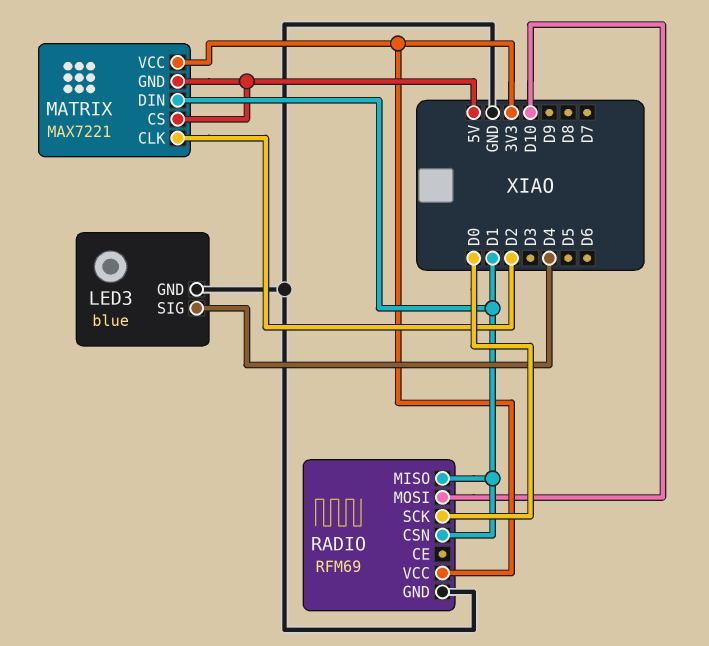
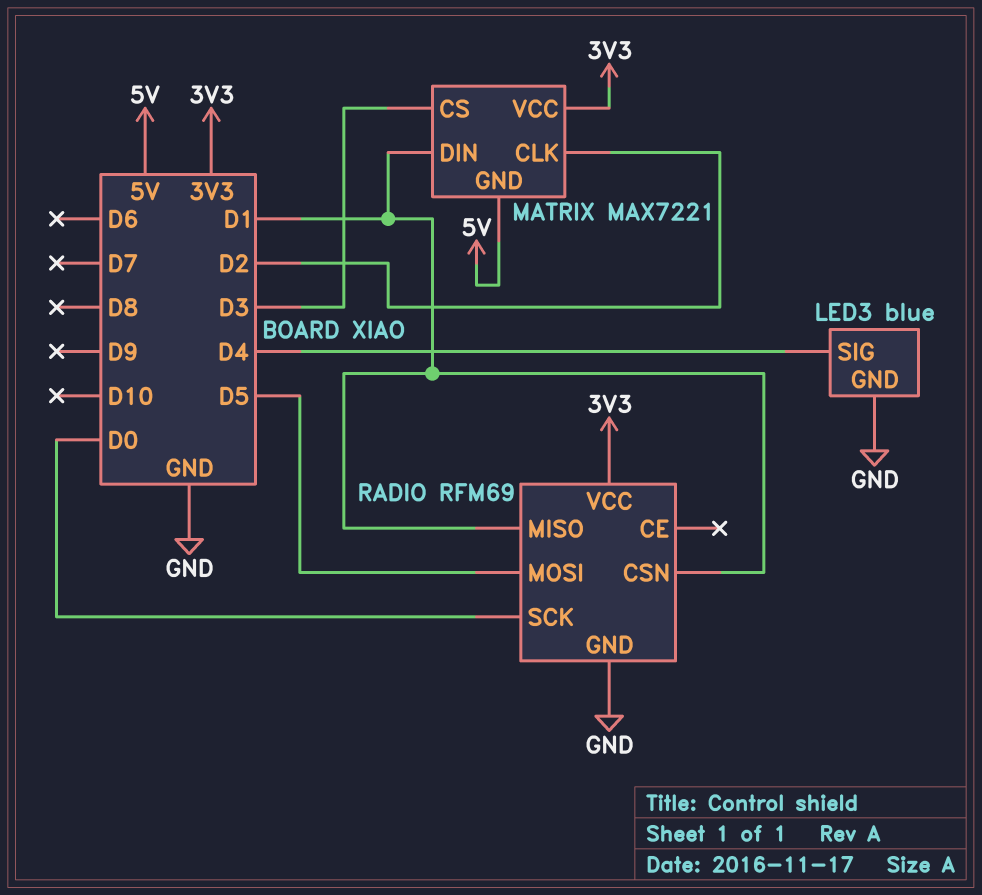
MATRIX pin CS: 5V -> D3
RADIO pin MOSI: D10 -> D5

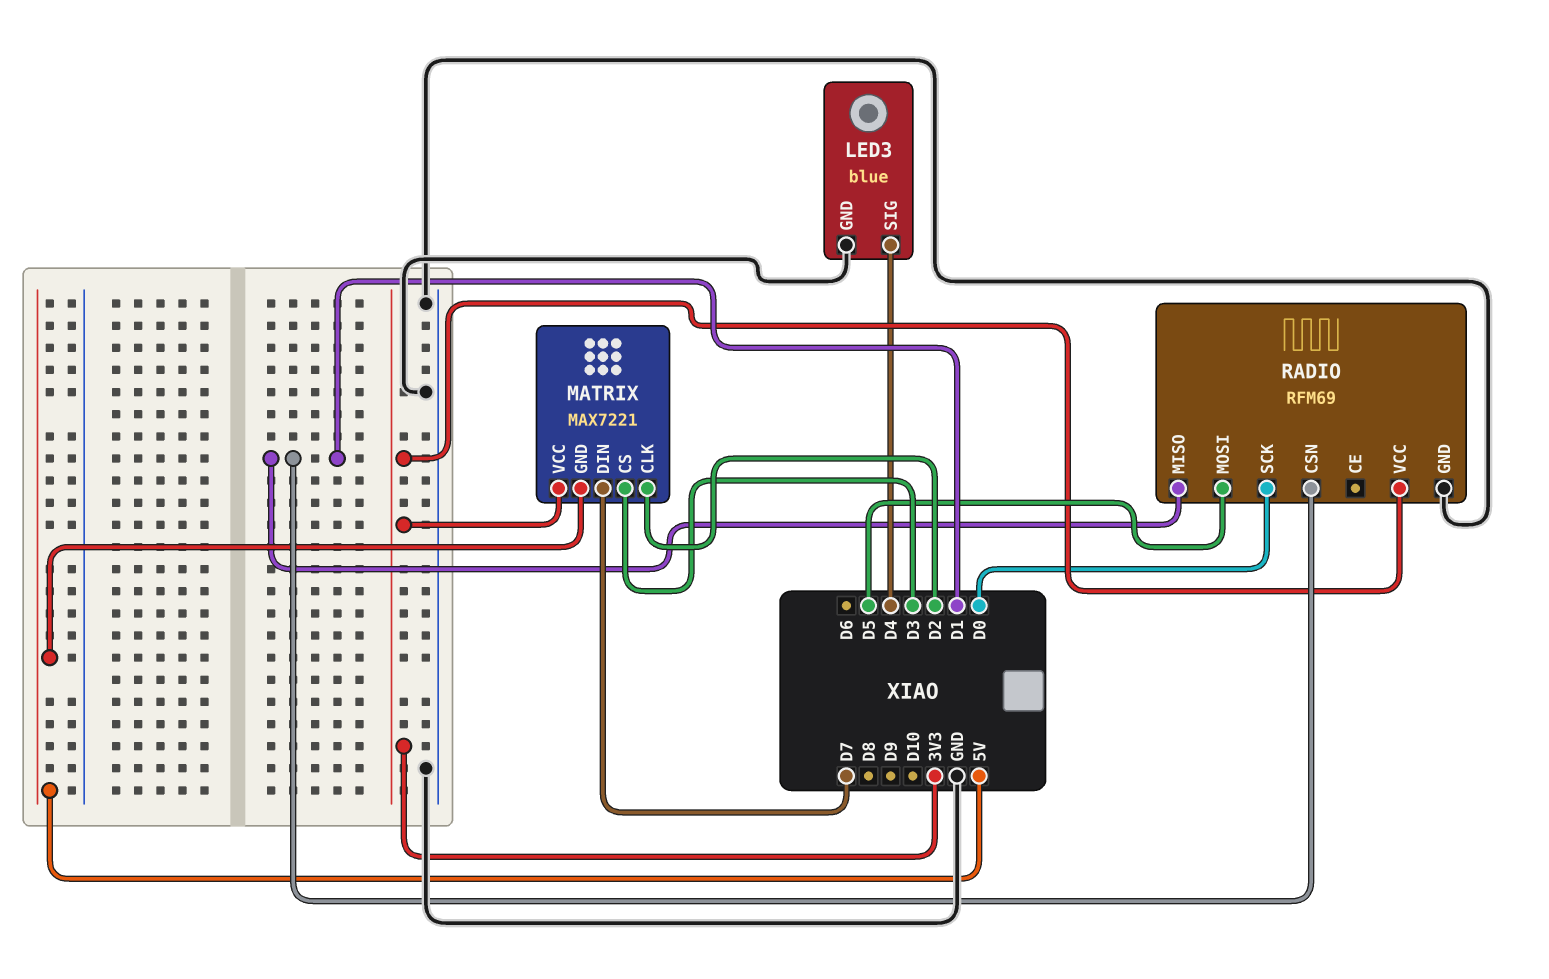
MATRIX pin DIN: D1 -> D7

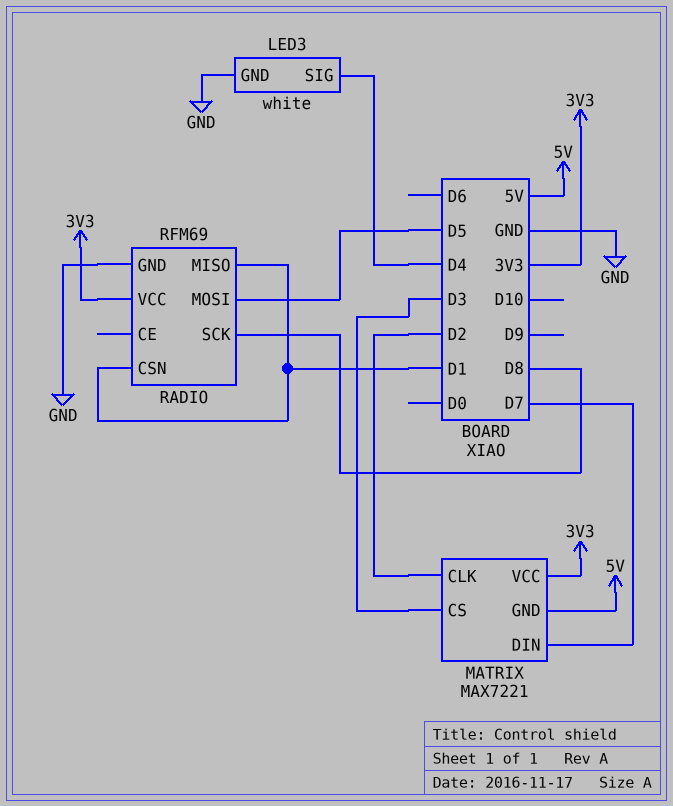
LED3: blue -> white
RADIO pin SCK: D0 -> D8

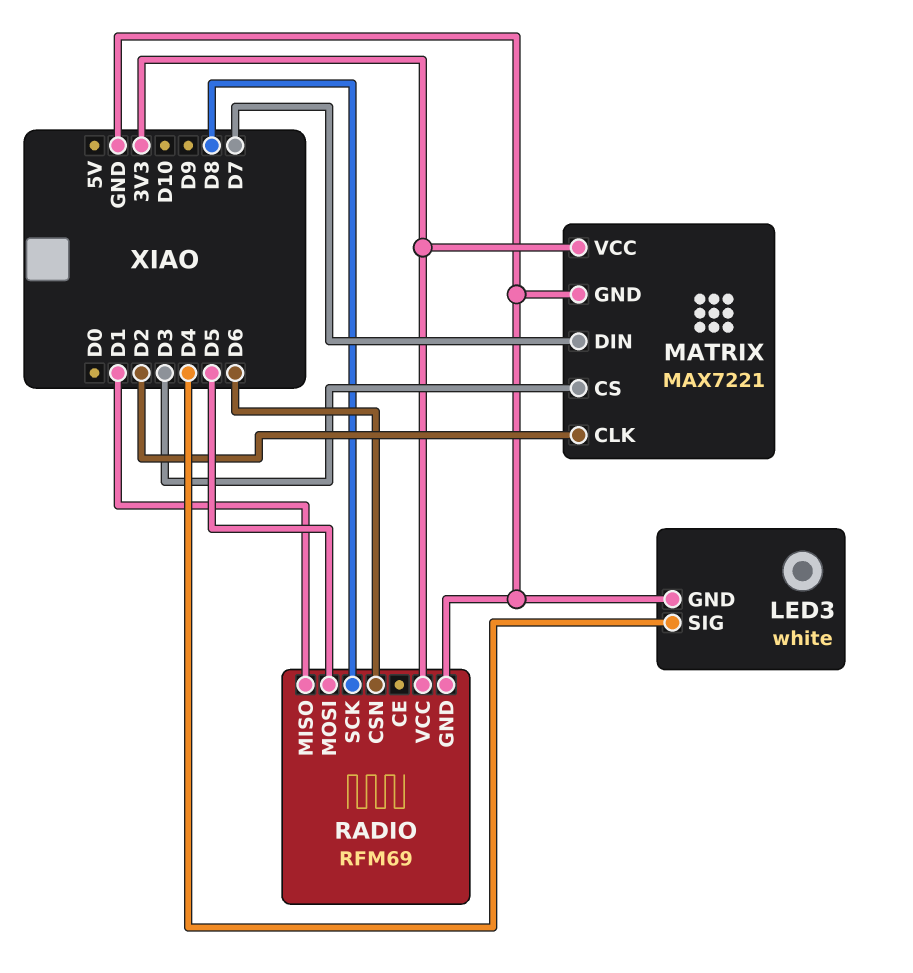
MATRIX pin GND: 5V -> GND
RADIO pin CSN: D1 -> D6

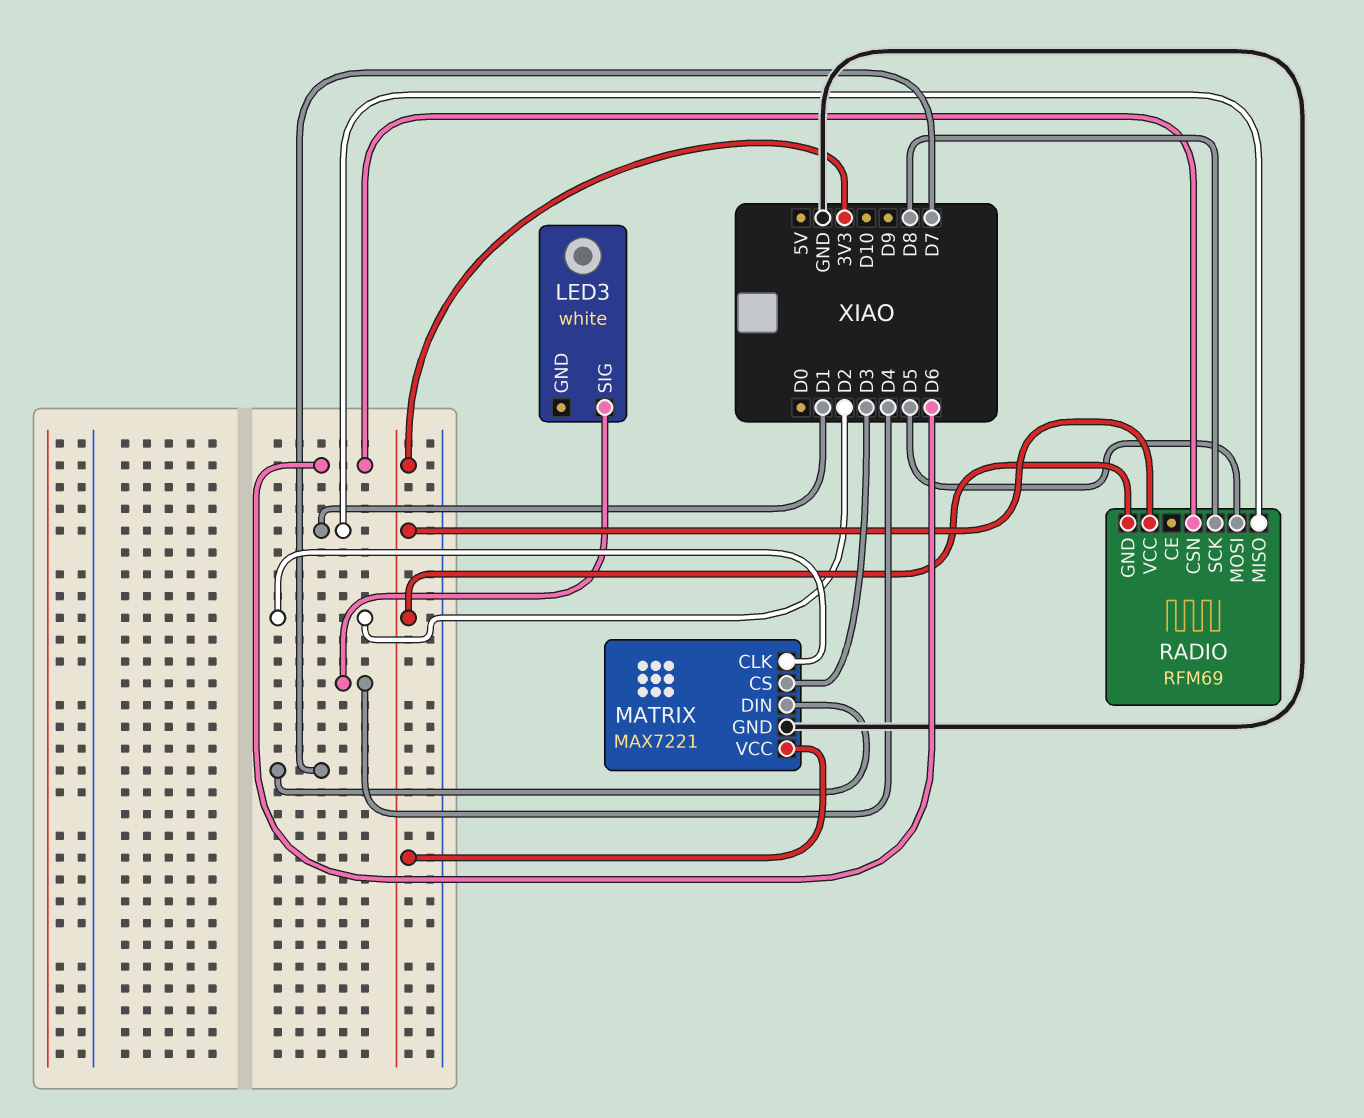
LED3 pin GND: GND -> none
RADIO pin GND: GND -> 3V3

